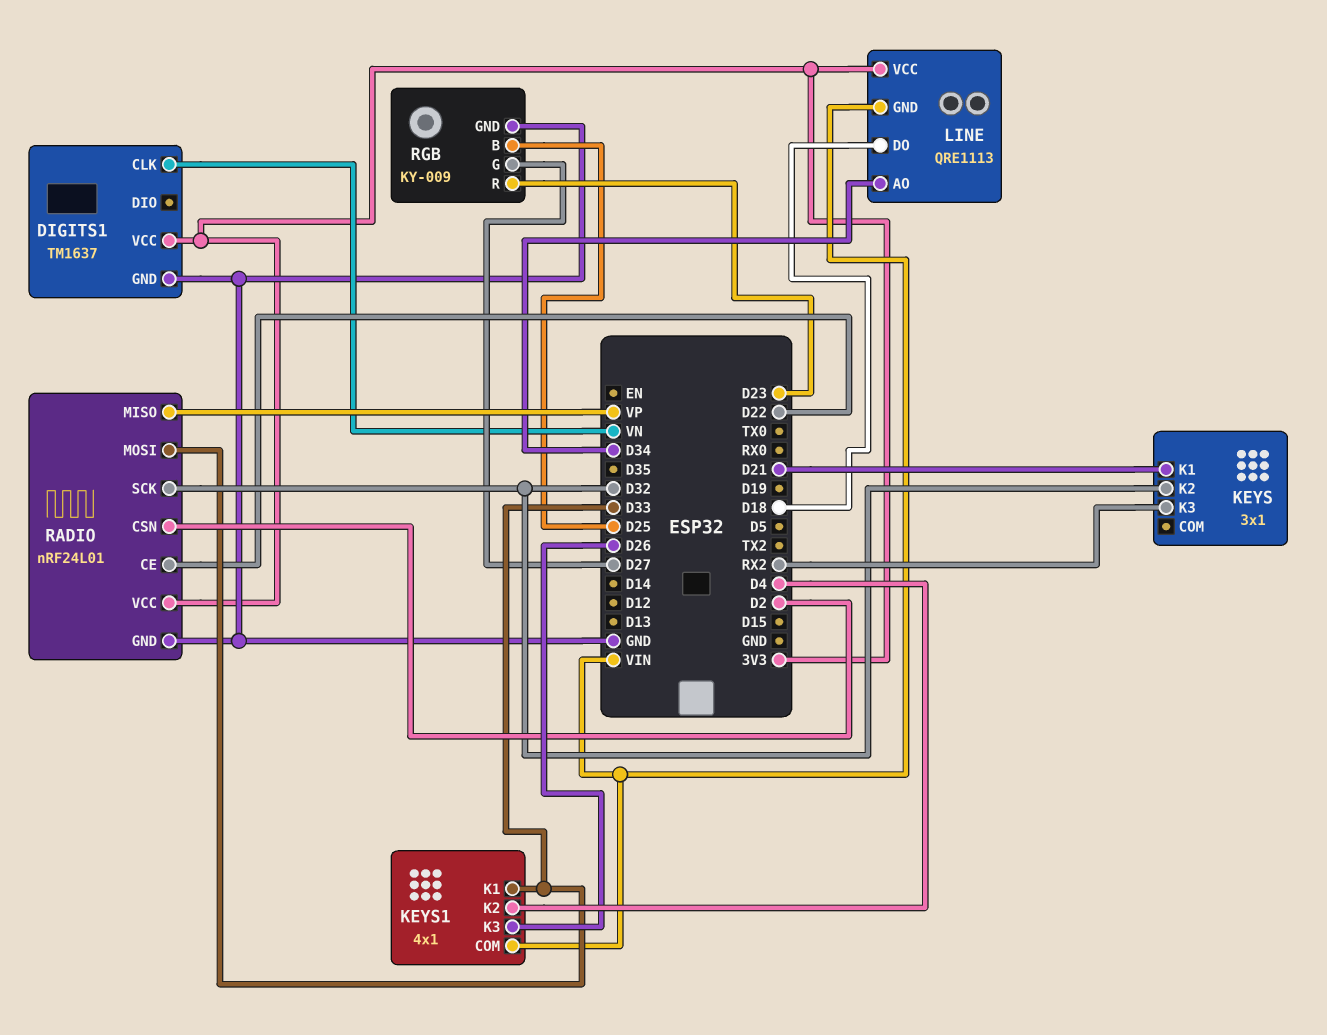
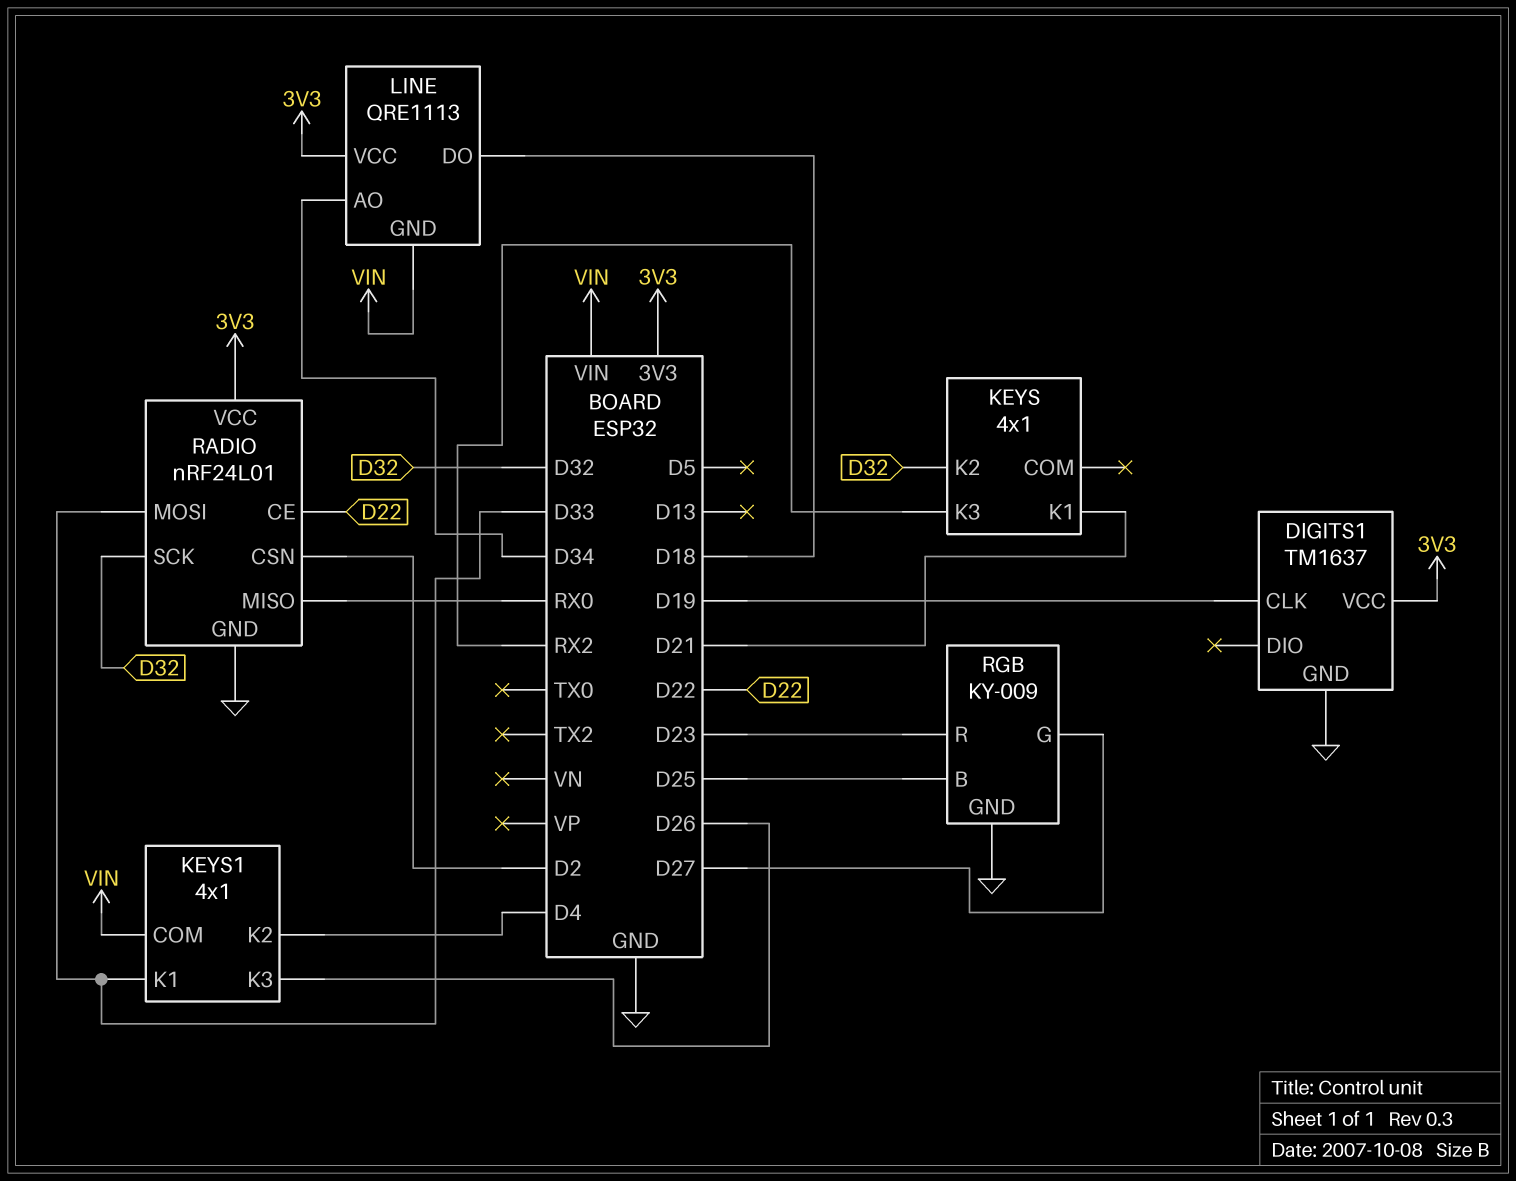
DIGITS1 pin CLK: VN -> D19
KEYS: 3x1 -> 4x1
RADIO pin MISO: VP -> RX0

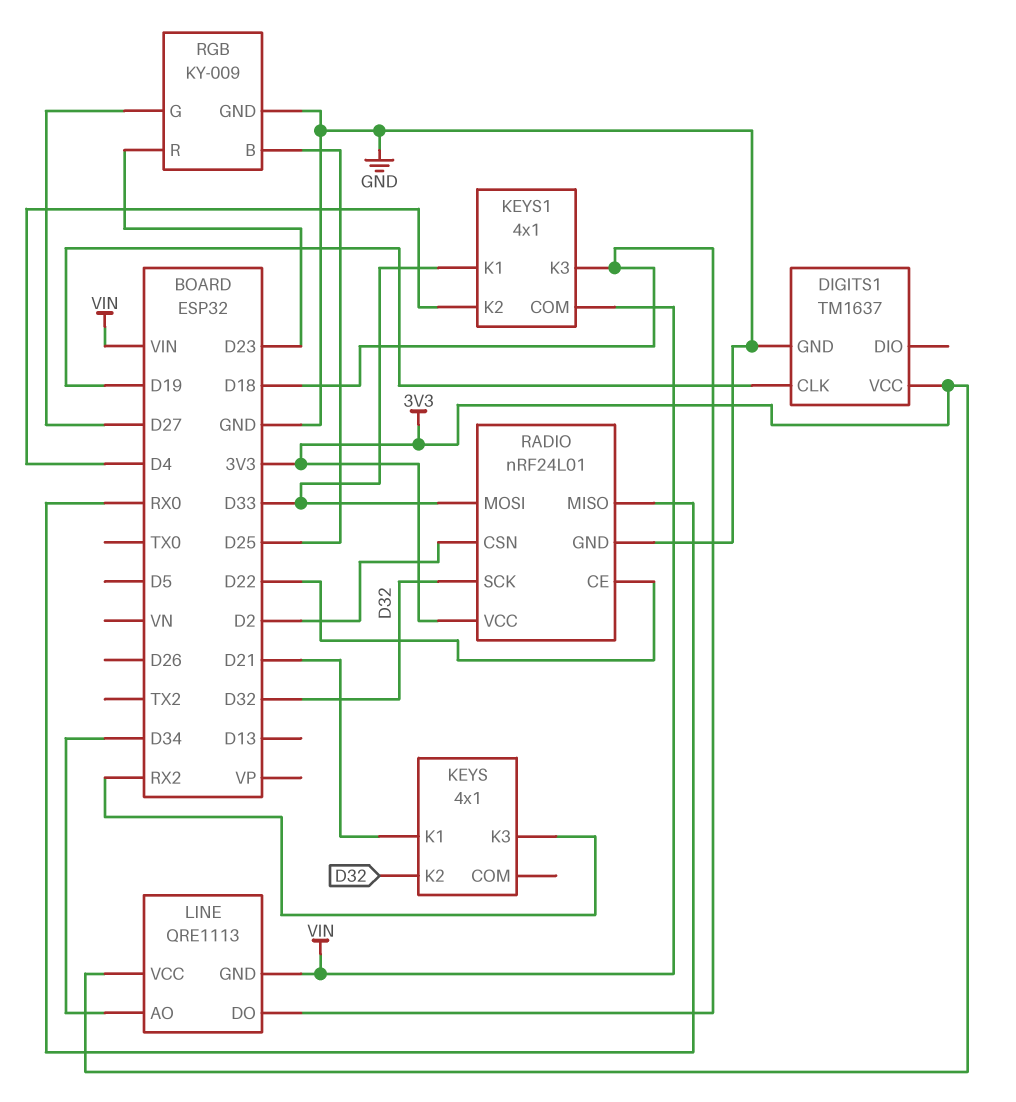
KEYS1 pin K3: D26 -> D18

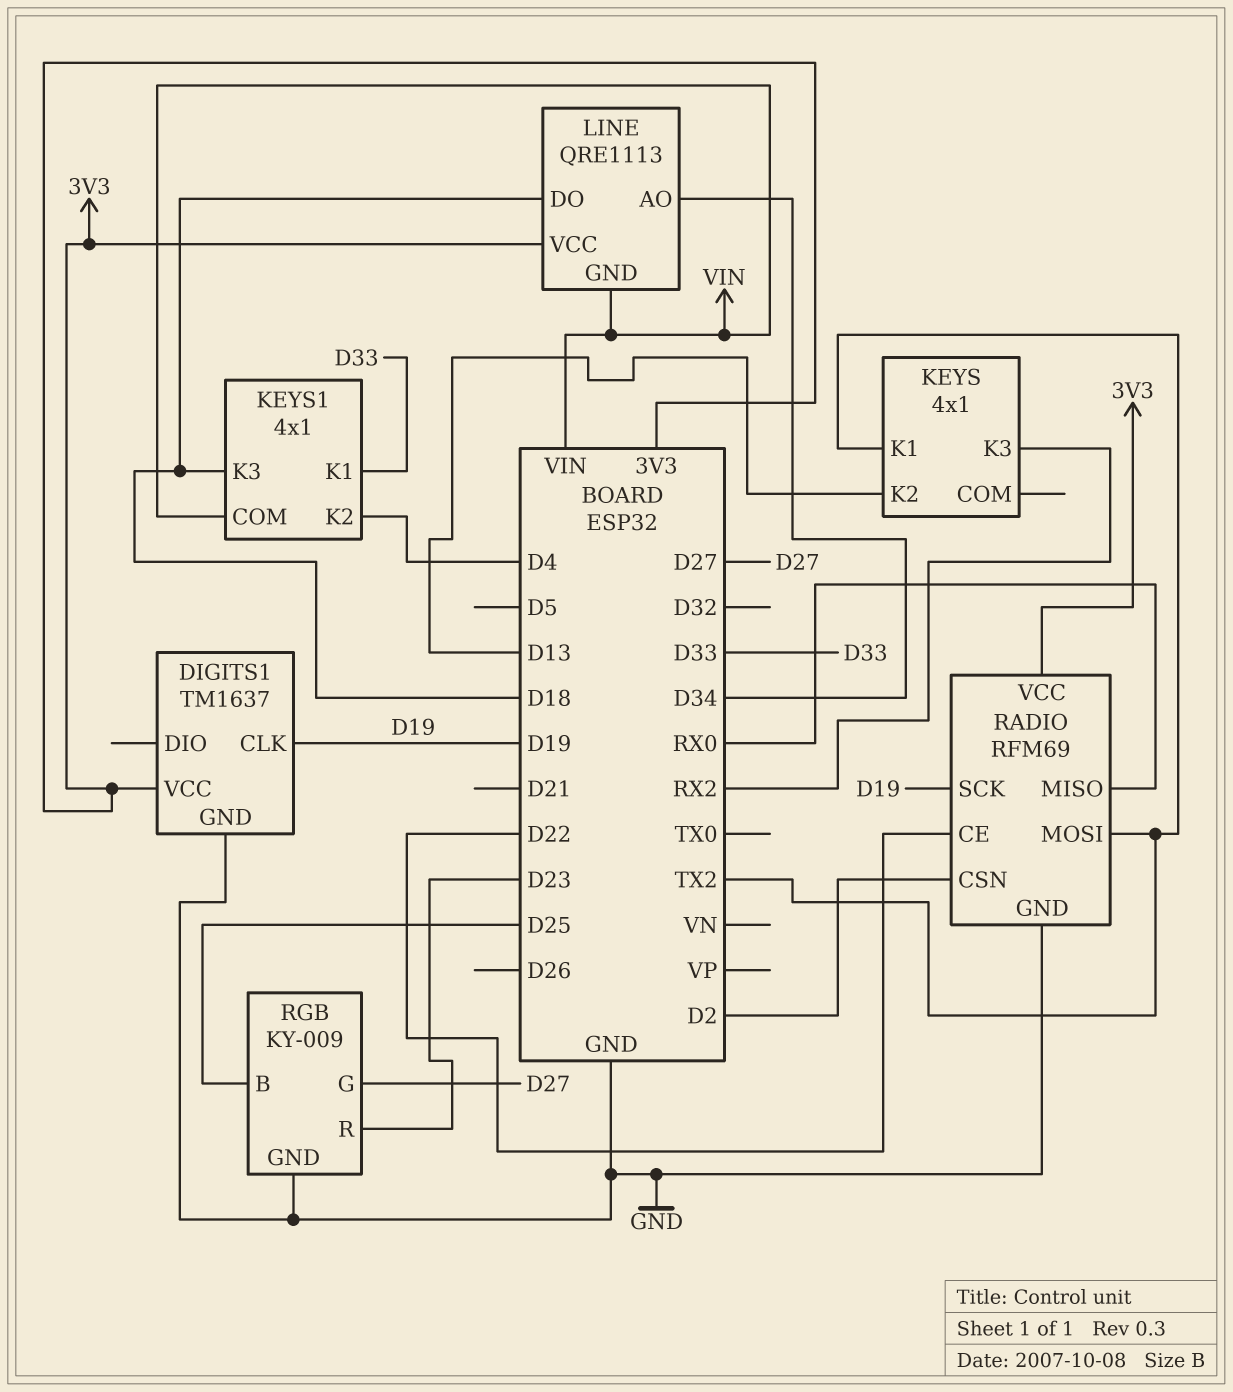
KEYS pin K1: D21 -> TX2
KEYS pin K2: D32 -> D13
RADIO: nRF24L01 -> RFM69
RADIO pin MOSI: D33 -> TX2
RADIO pin SCK: D32 -> D19

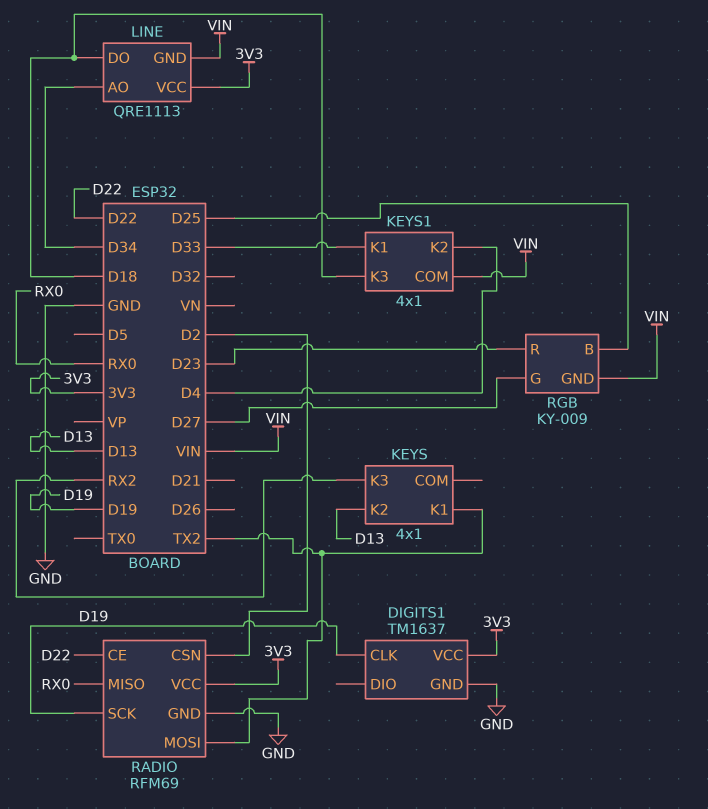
RGB pin GND: GND -> VIN

